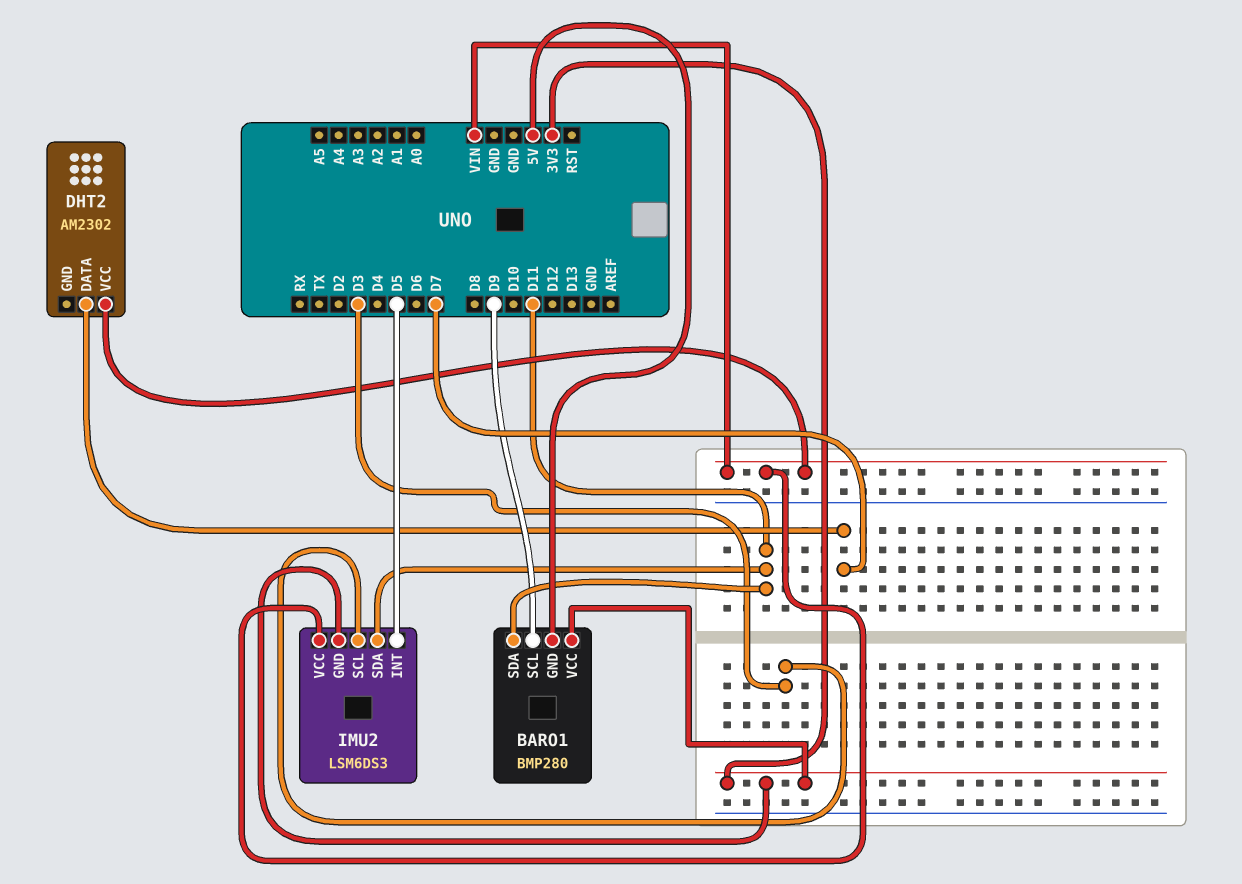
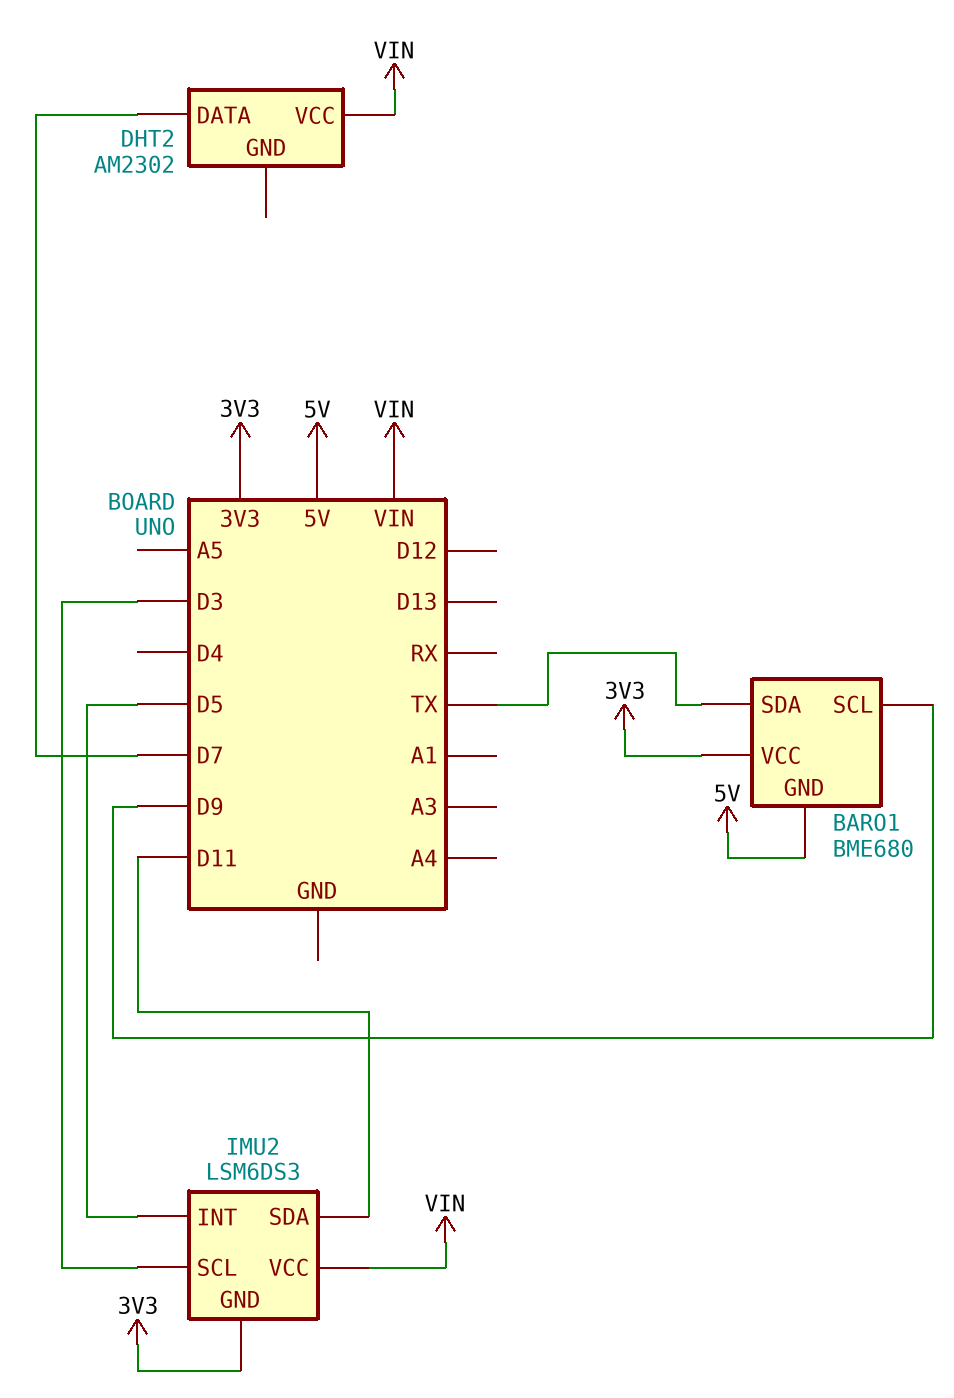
BARO1: BMP280 -> BME680
BARO1 pin SDA: D11 -> TX

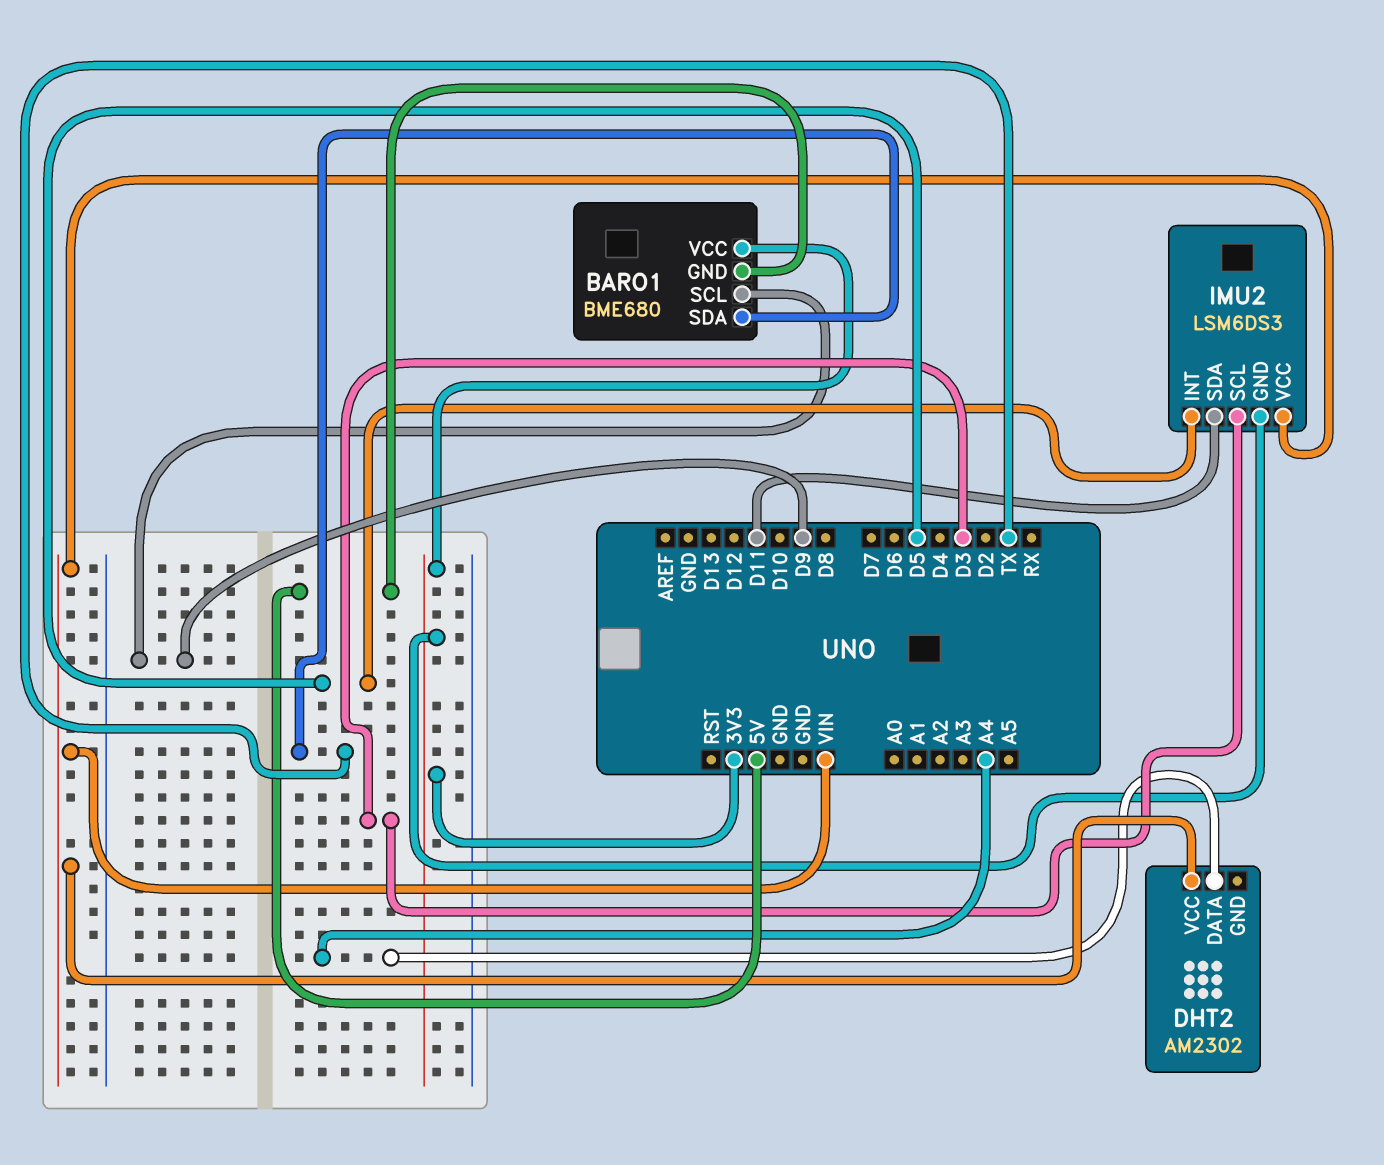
DHT2 pin DATA: D7 -> A4

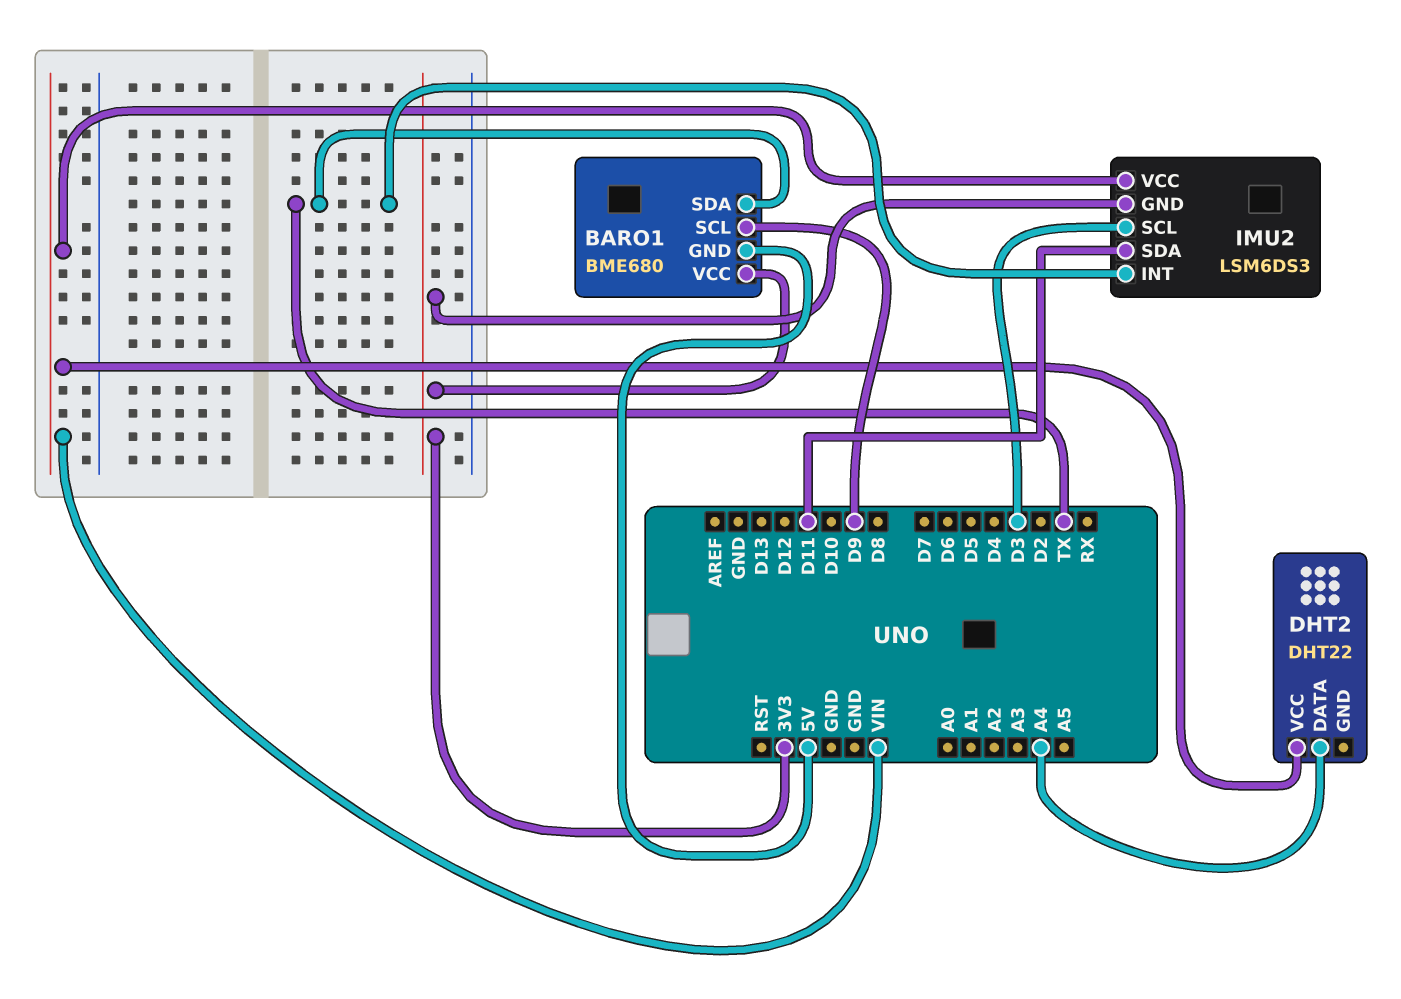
DHT2: AM2302 -> DHT22
IMU2 pin INT: D5 -> TX

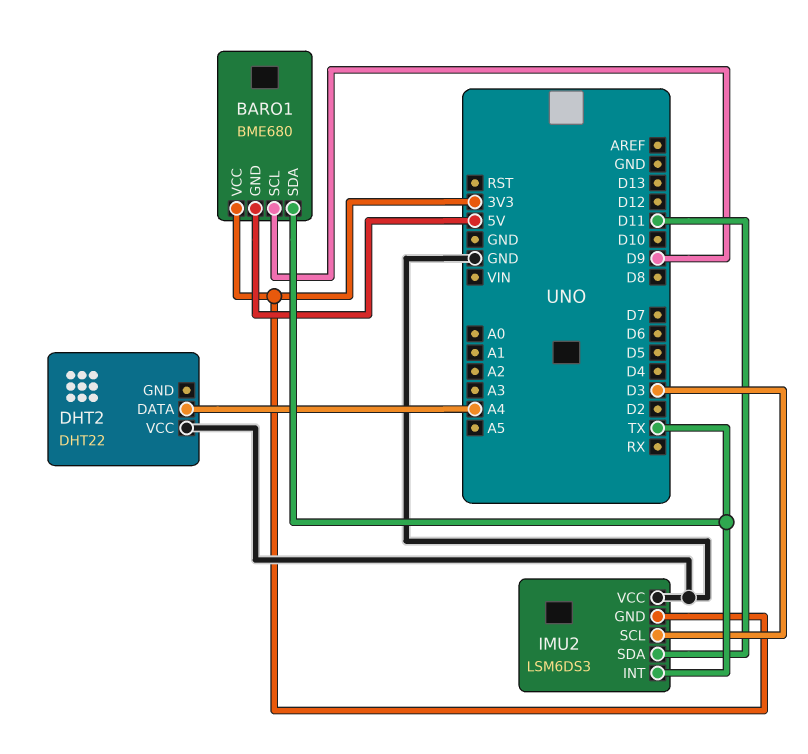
DHT2 pin VCC: VIN -> GND
IMU2 pin VCC: VIN -> GND

